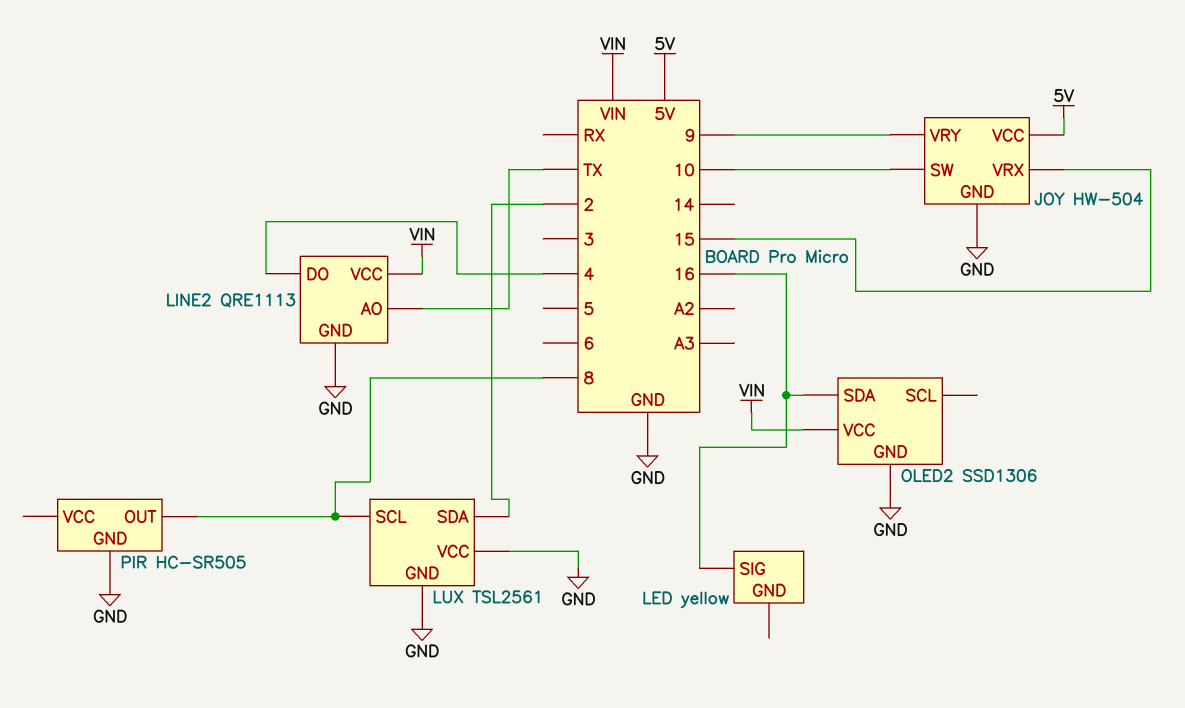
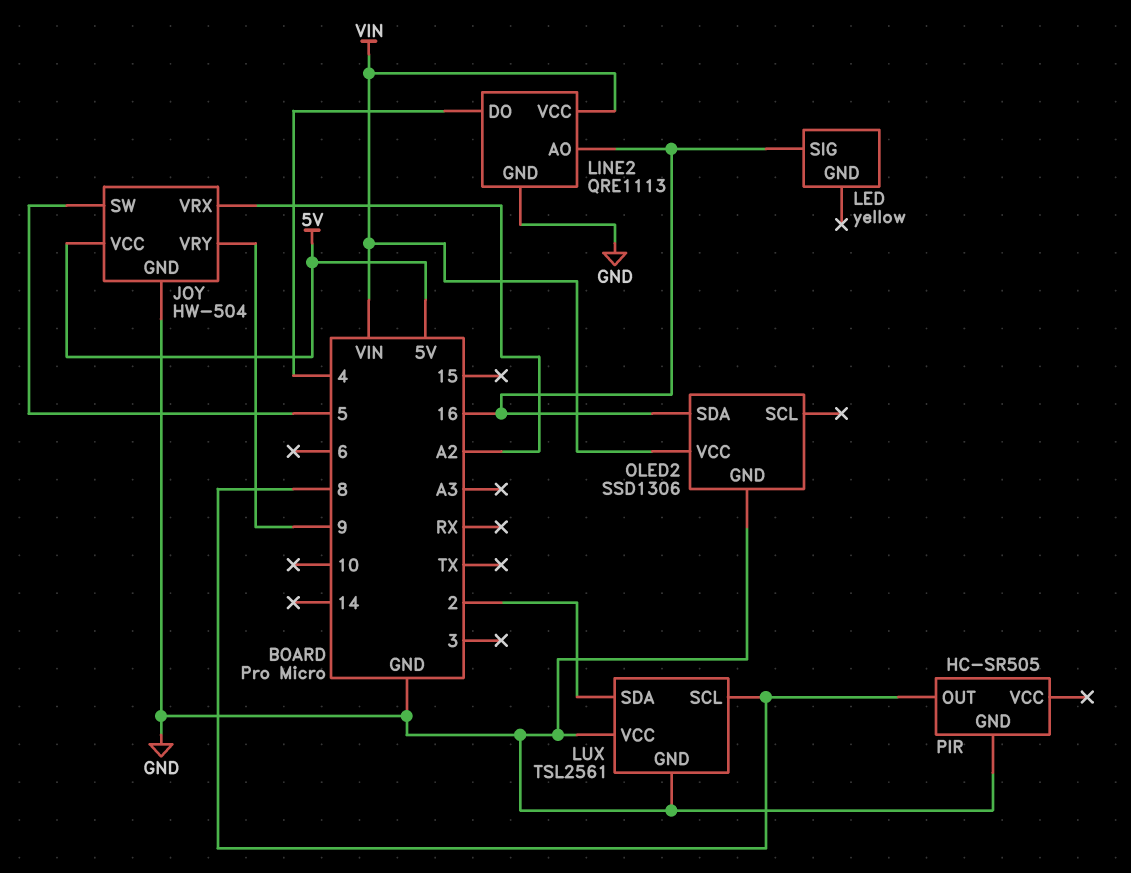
JOY pin SW: 10 -> 5
JOY pin VRX: 15 -> A2
LINE2 pin AO: TX -> 16

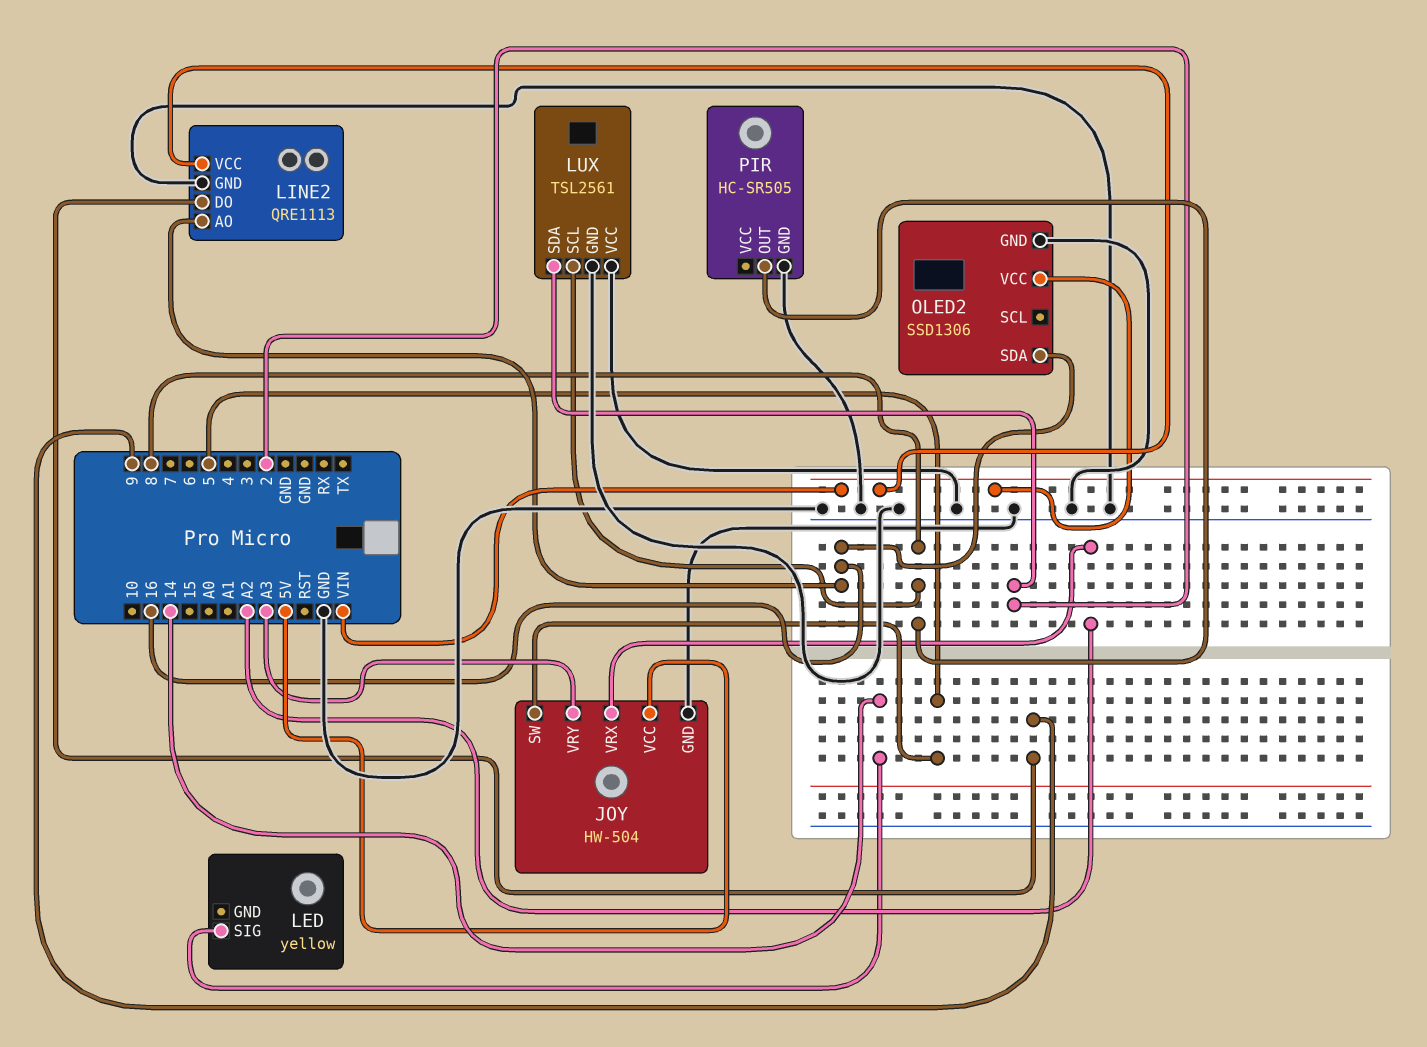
JOY pin VRY: 9 -> A3
LED pin SIG: 16 -> 14
LINE2 pin DO: 4 -> 9

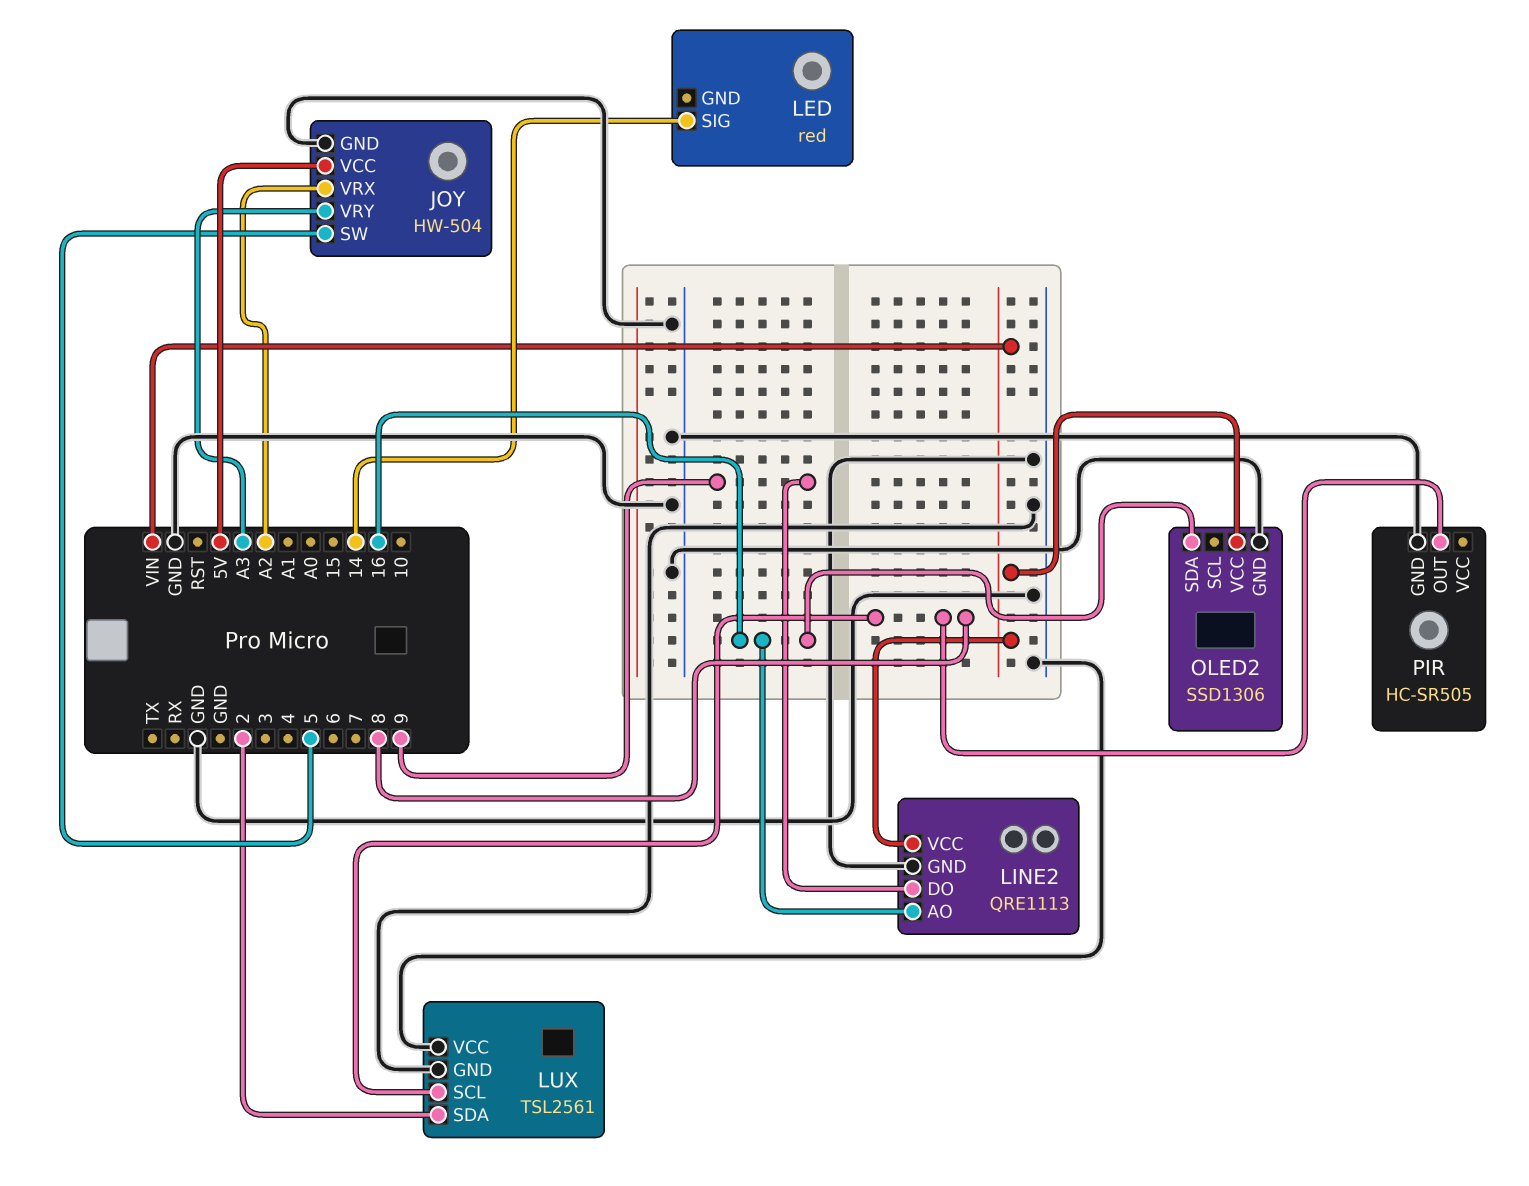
LED: yellow -> red

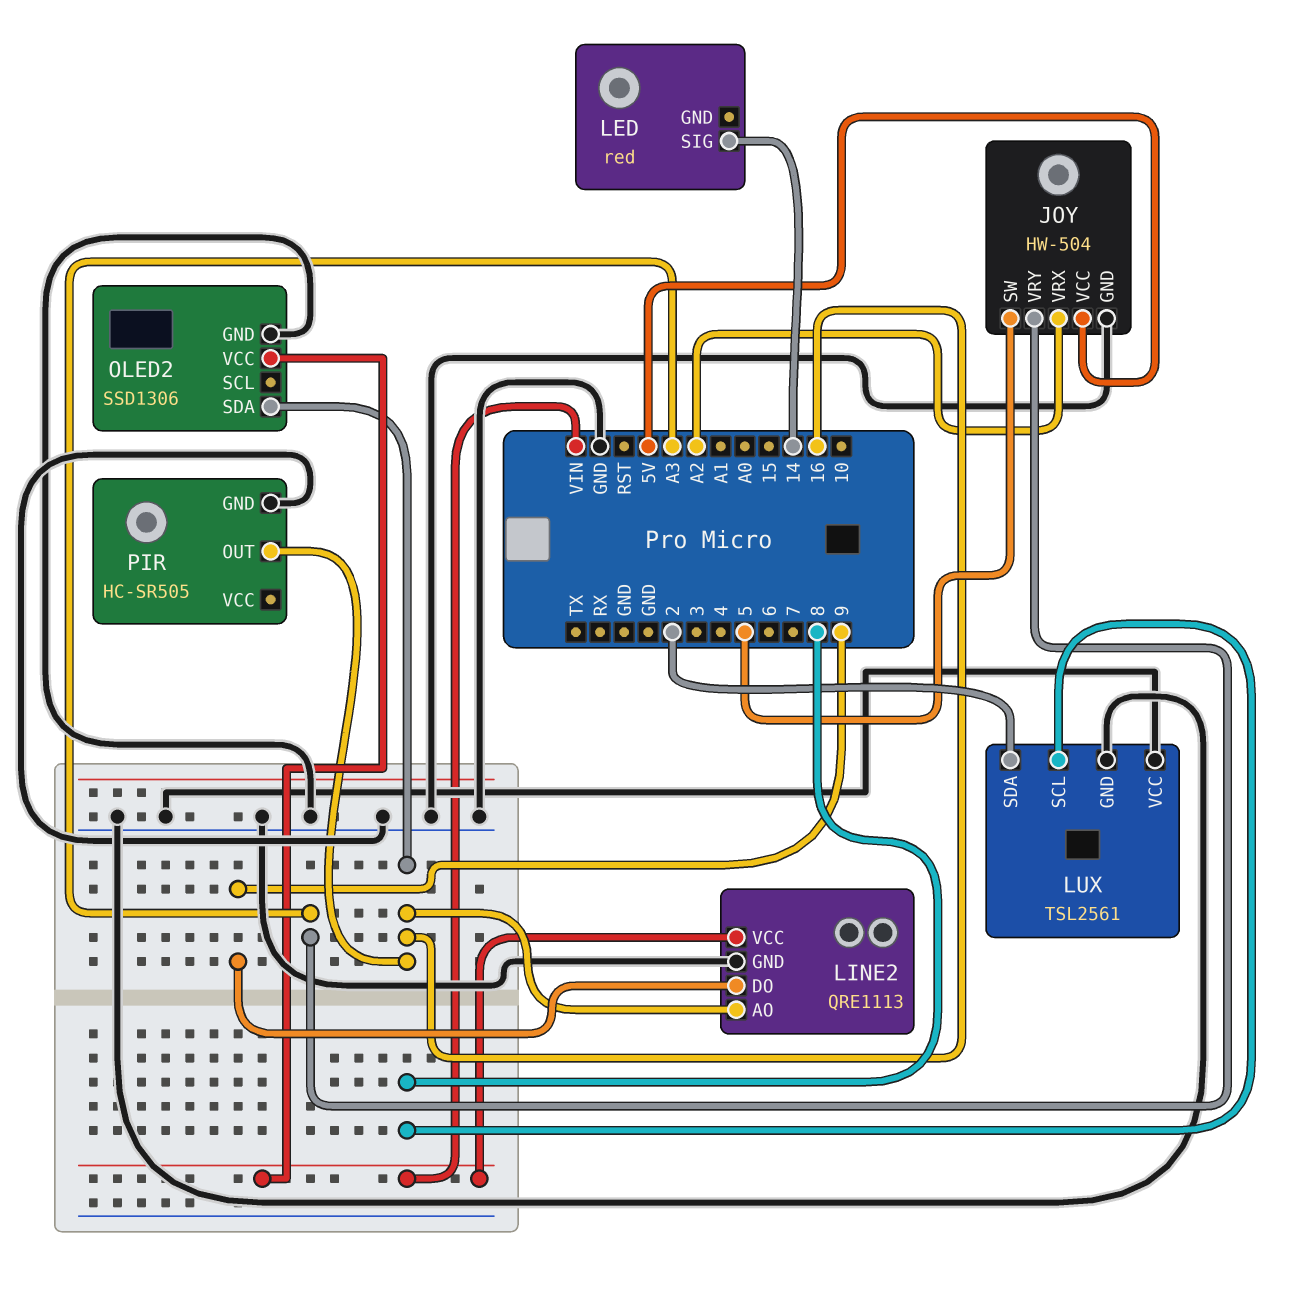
PIR pin OUT: 8 -> 16

